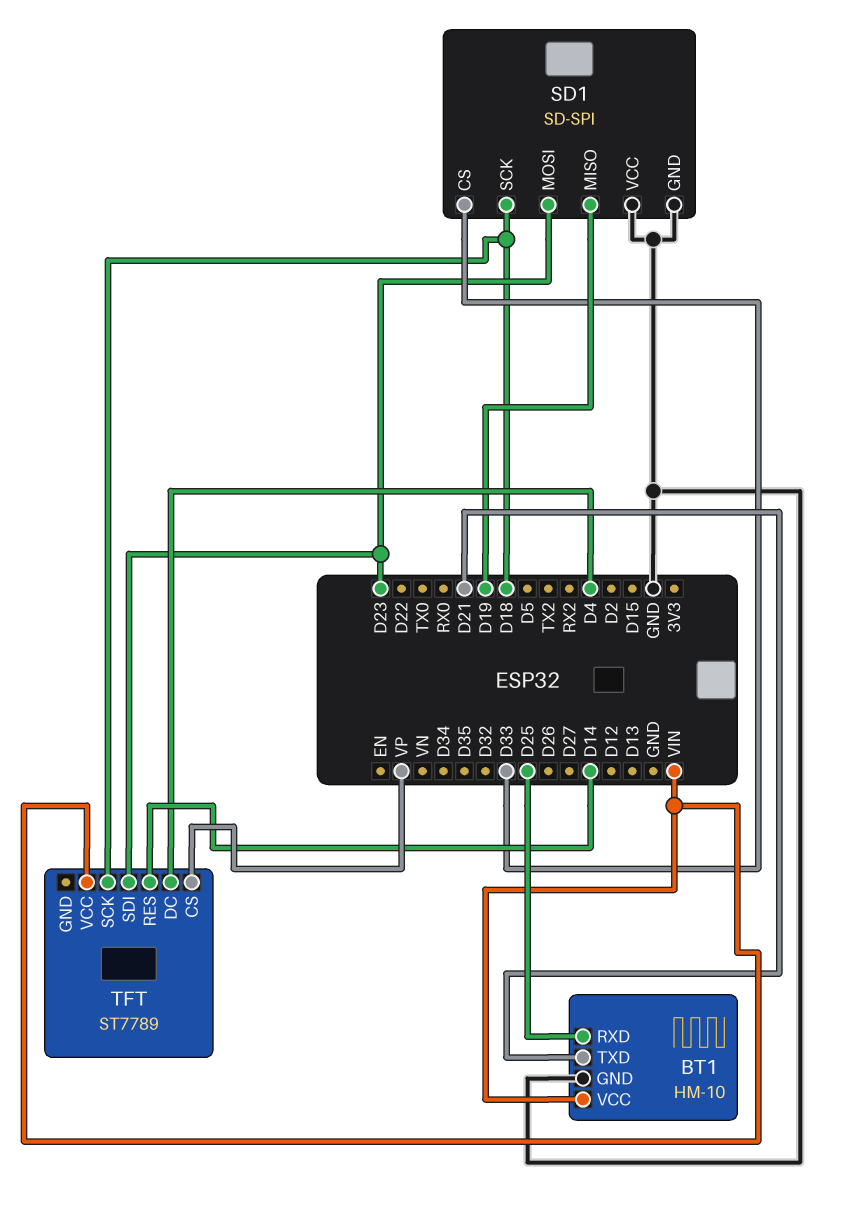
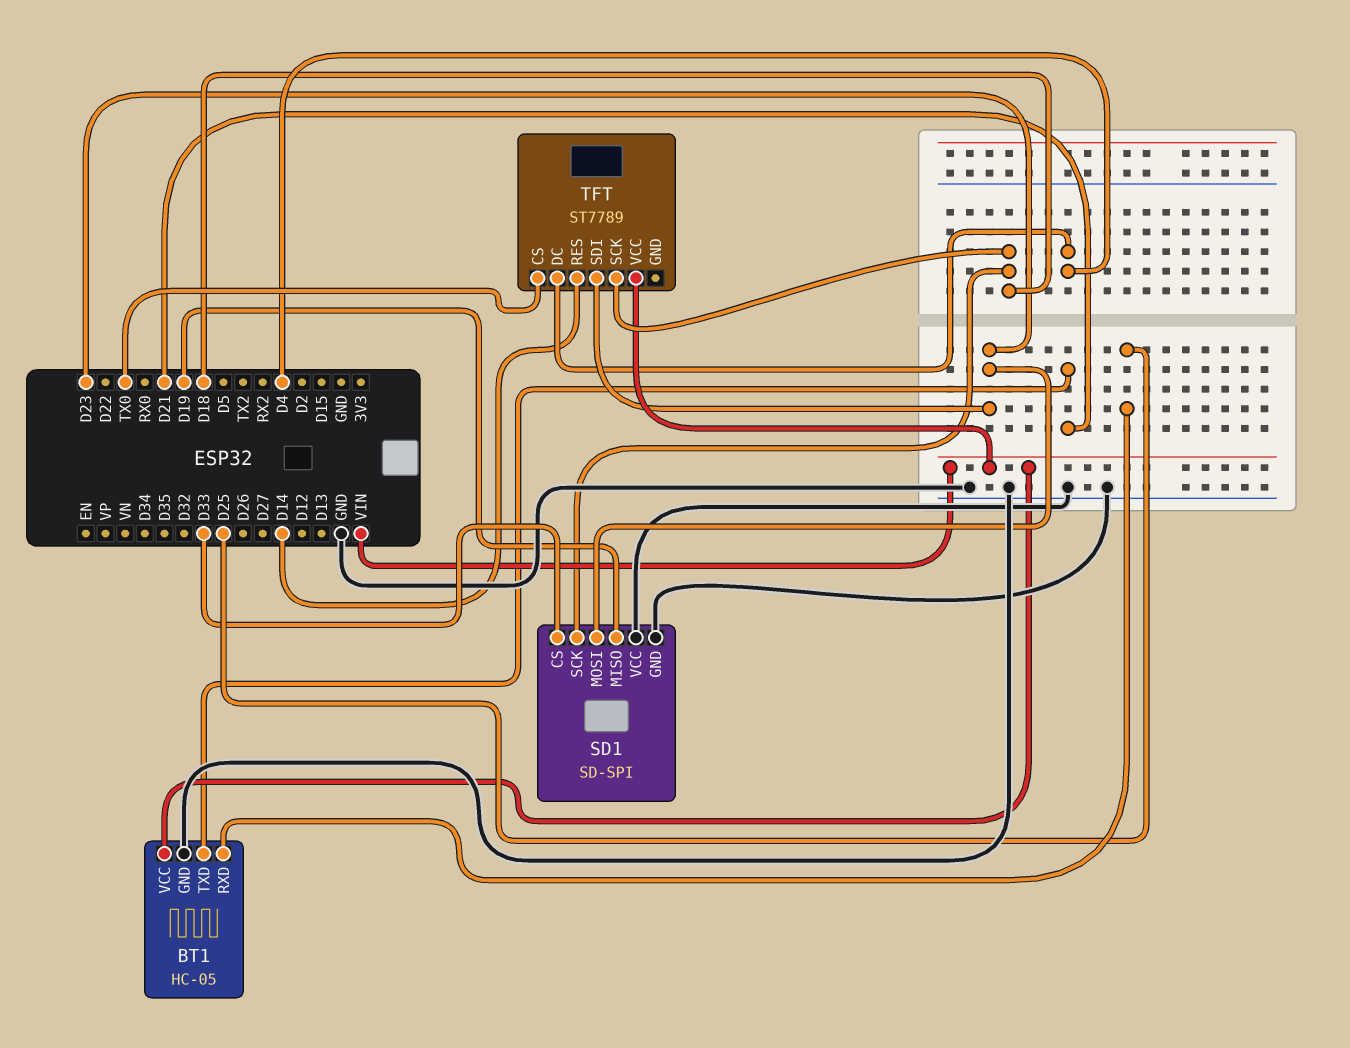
BT1: HM-10 -> HC-05
TFT pin CS: VP -> TX0

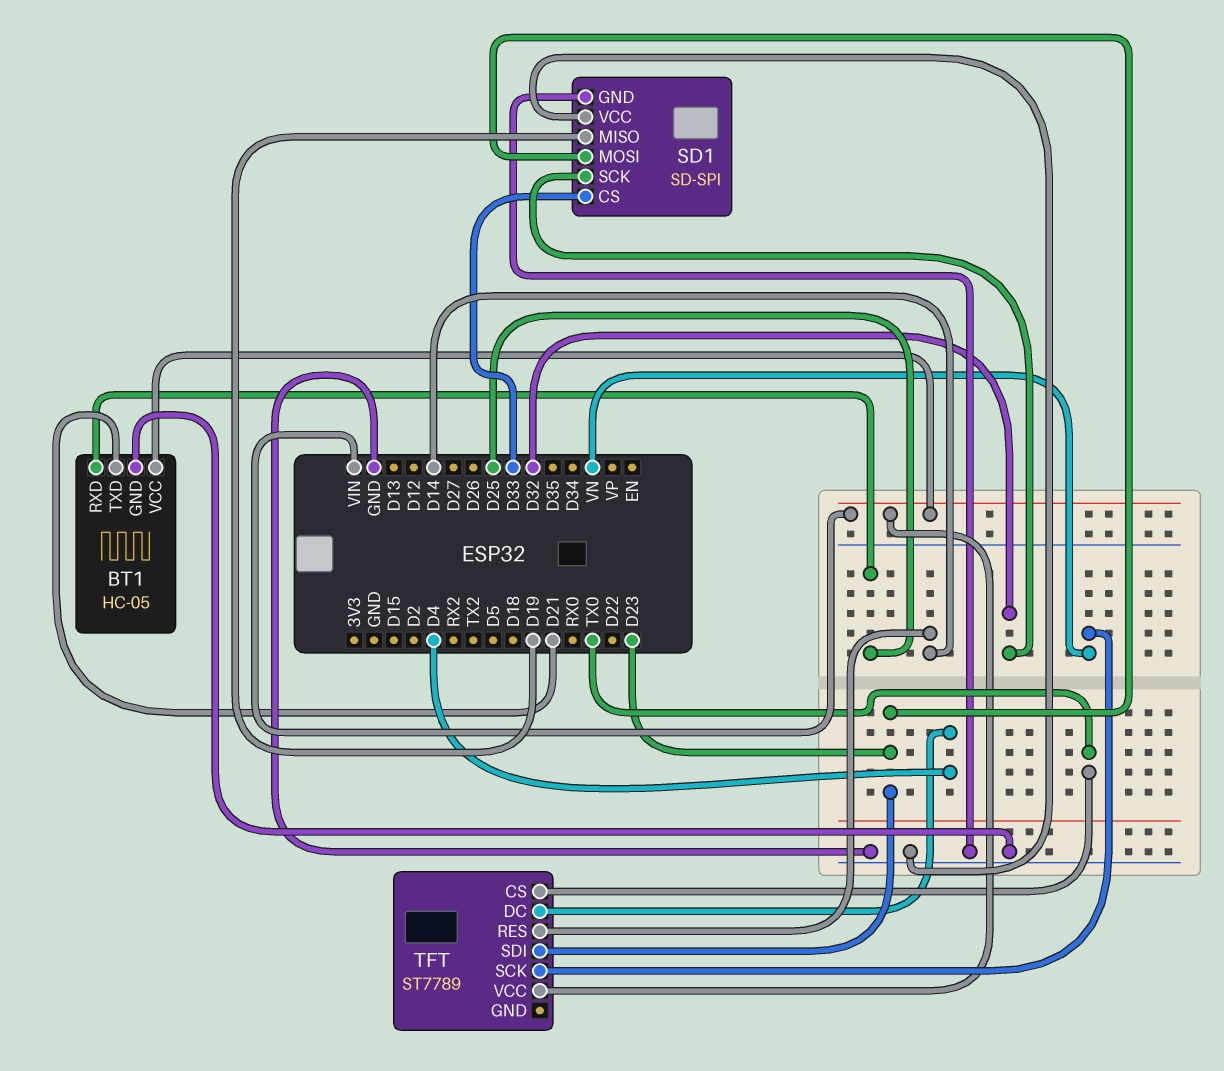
SD1 pin SCK: D18 -> D32
TFT pin SCK: D18 -> VN

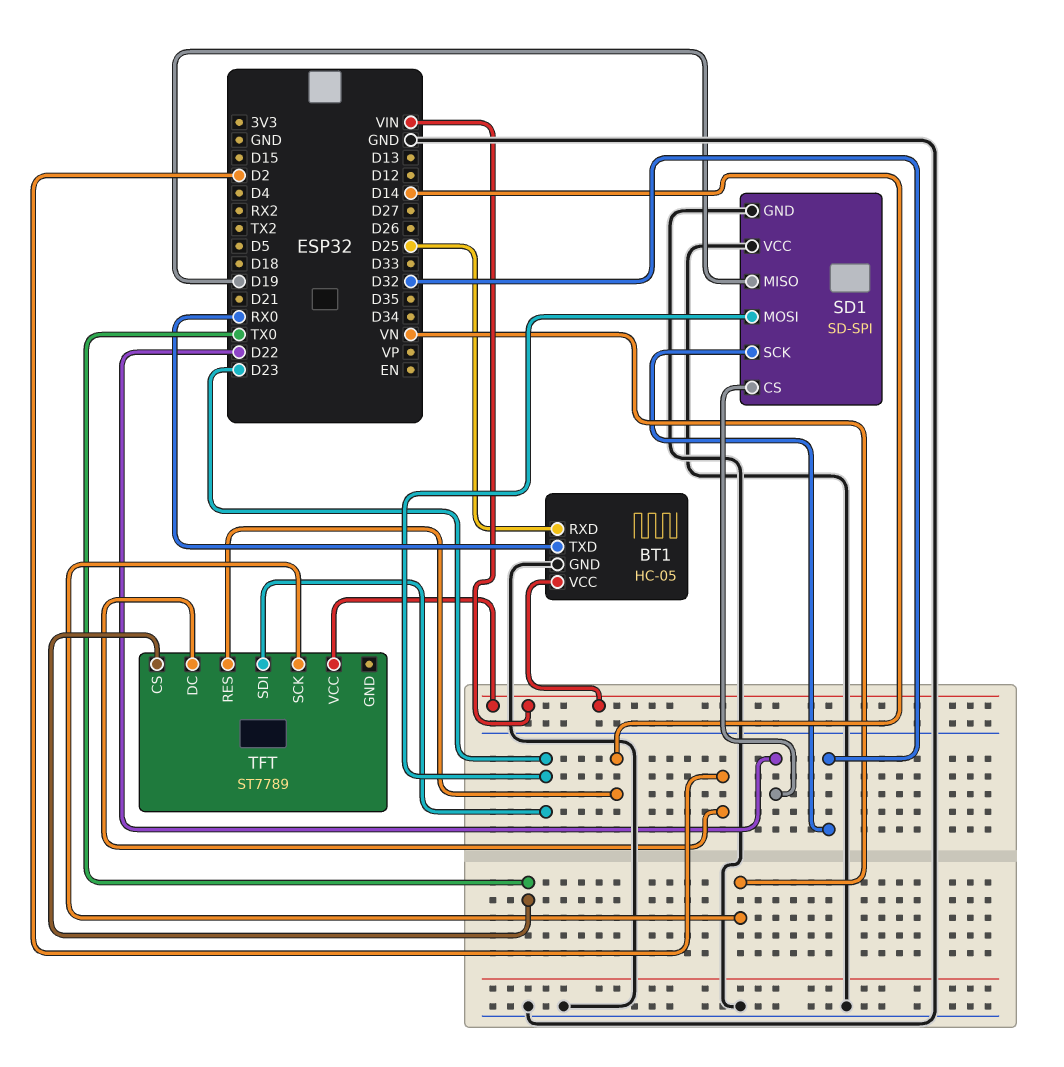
BT1 pin TXD: D21 -> RX0
SD1 pin CS: D33 -> D22
TFT pin DC: D4 -> D2

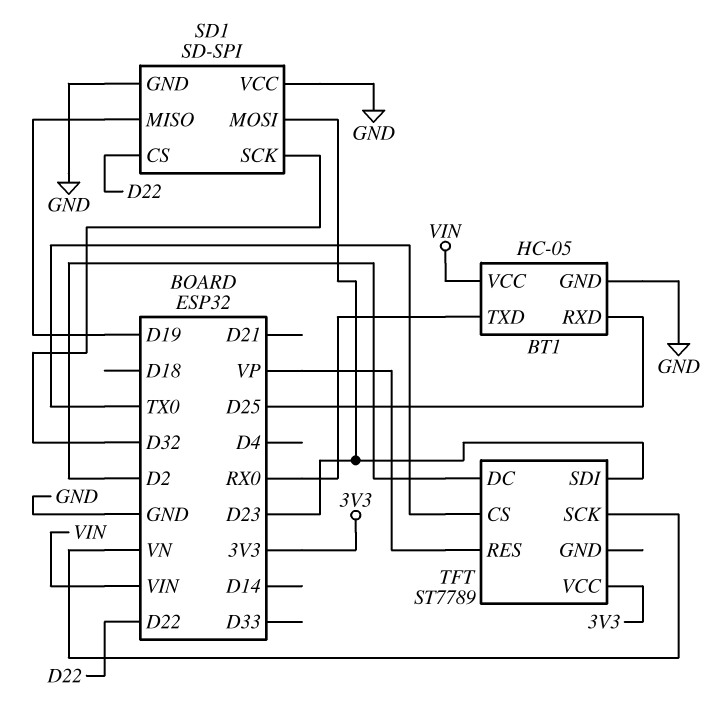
TFT pin RES: D14 -> VP
TFT pin VCC: VIN -> 3V3

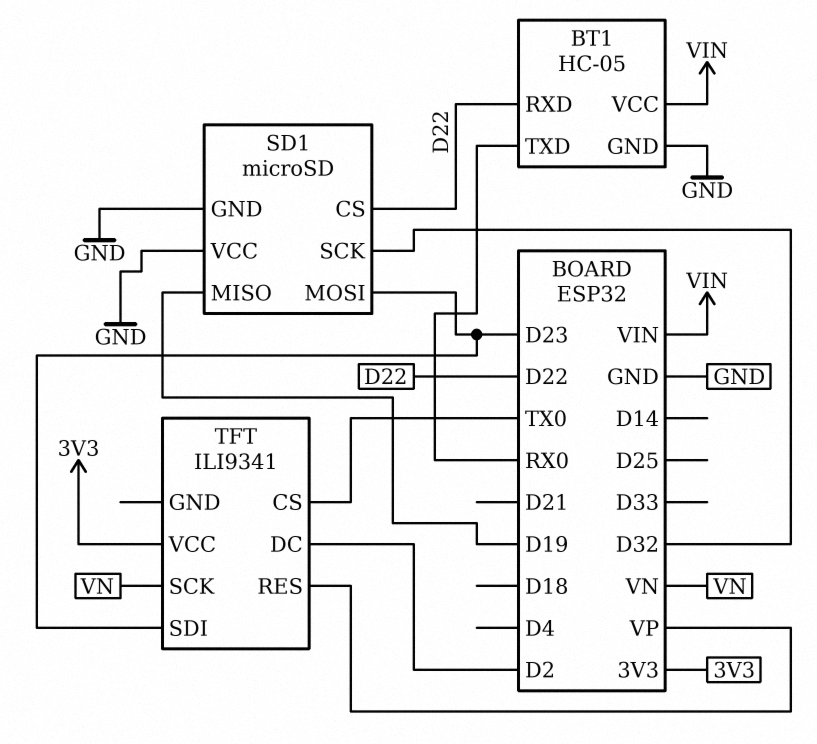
BT1 pin RXD: D25 -> D22
SD1: SD-SPI -> microSD
TFT: ST7789 -> ILI9341

